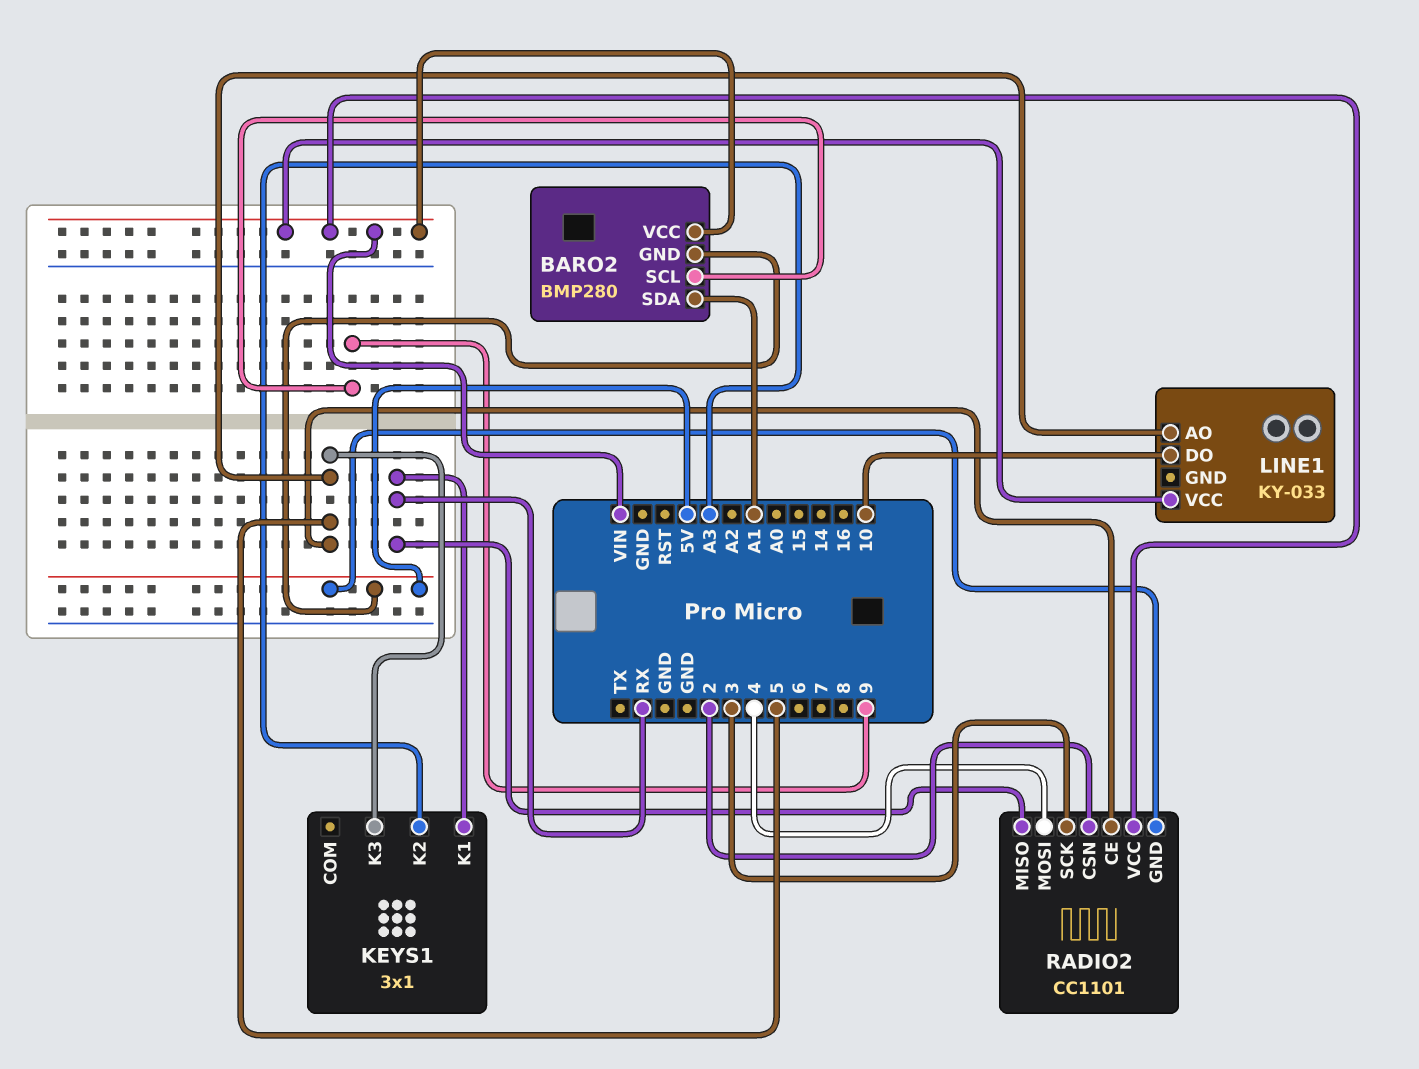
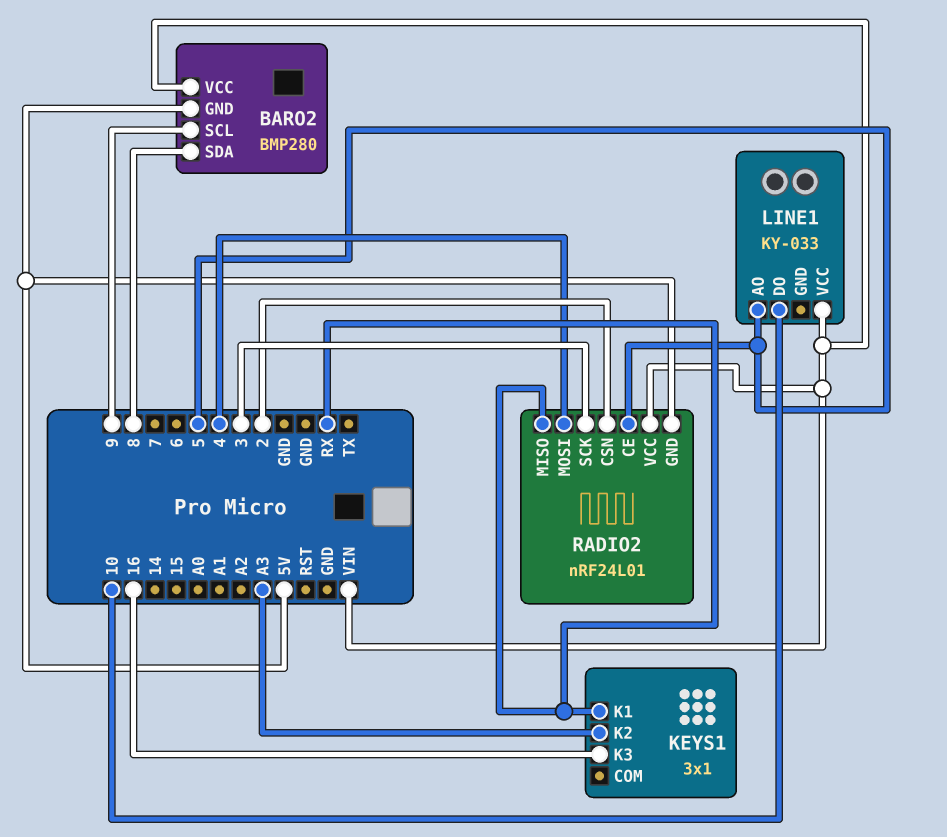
BARO2 pin SDA: A1 -> 8
KEYS1 pin K3: 5 -> 16
RADIO2: CC1101 -> nRF24L01

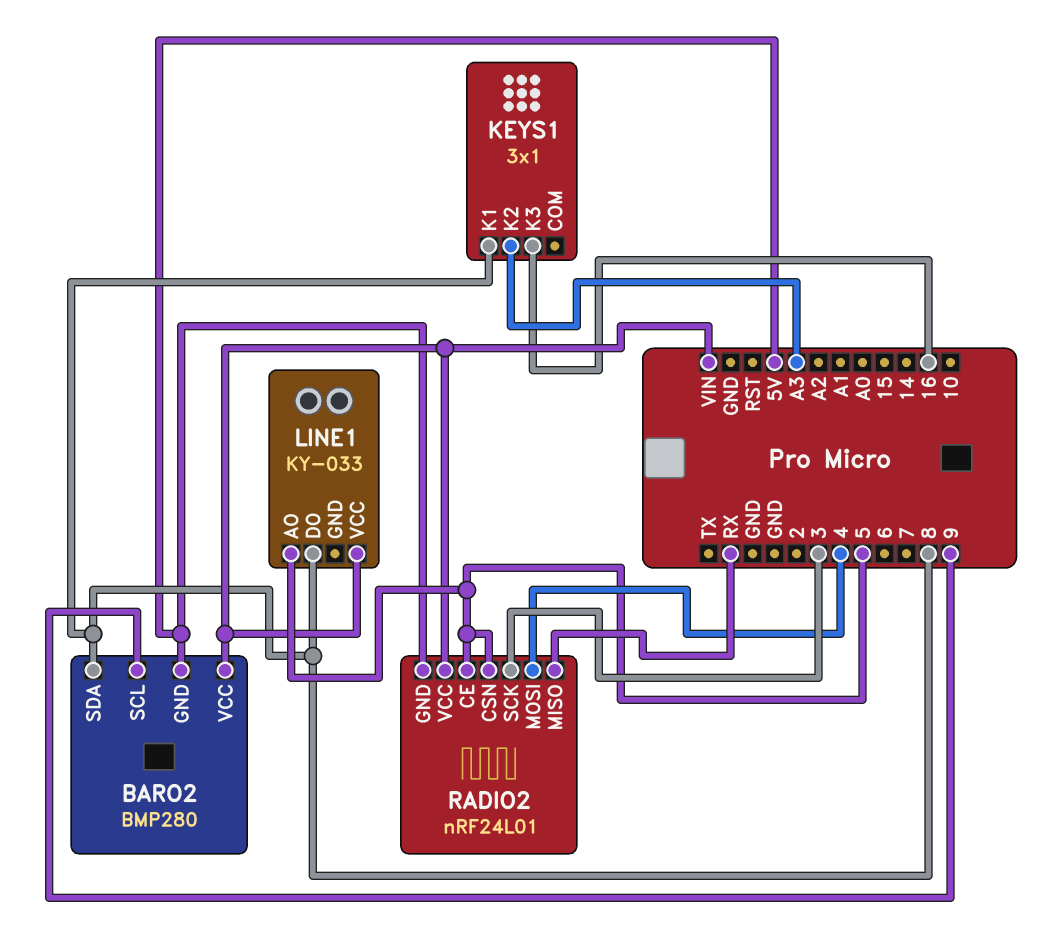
KEYS1 pin K1: RX -> 8
LINE1 pin DO: 10 -> 8
RADIO2 pin CSN: 2 -> 5

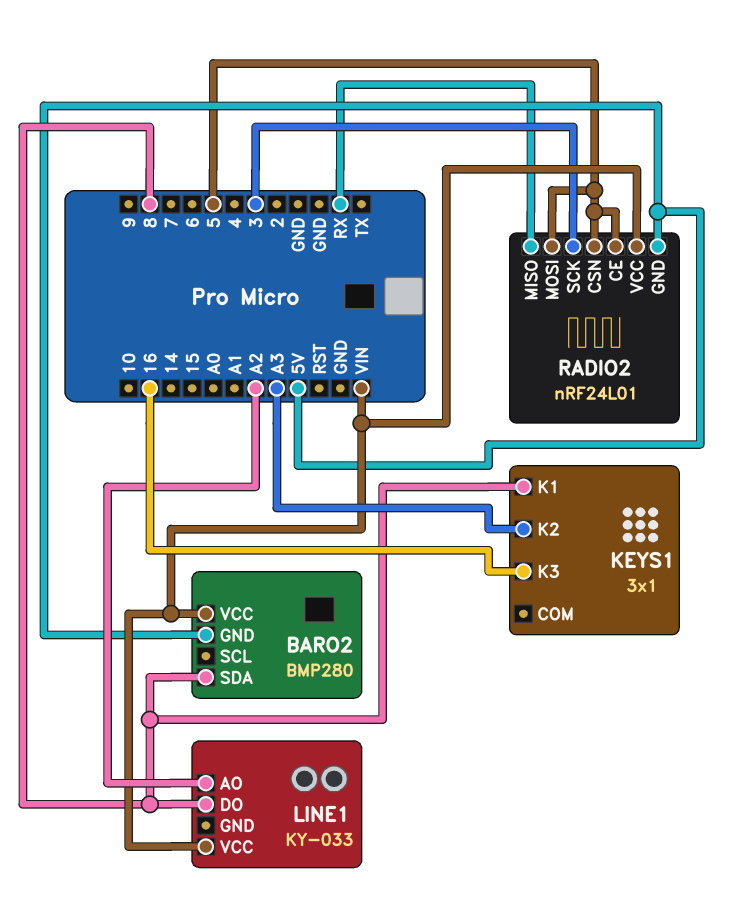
BARO2 pin SCL: 9 -> none
LINE1 pin AO: 5 -> A2
RADIO2 pin MOSI: 4 -> 5

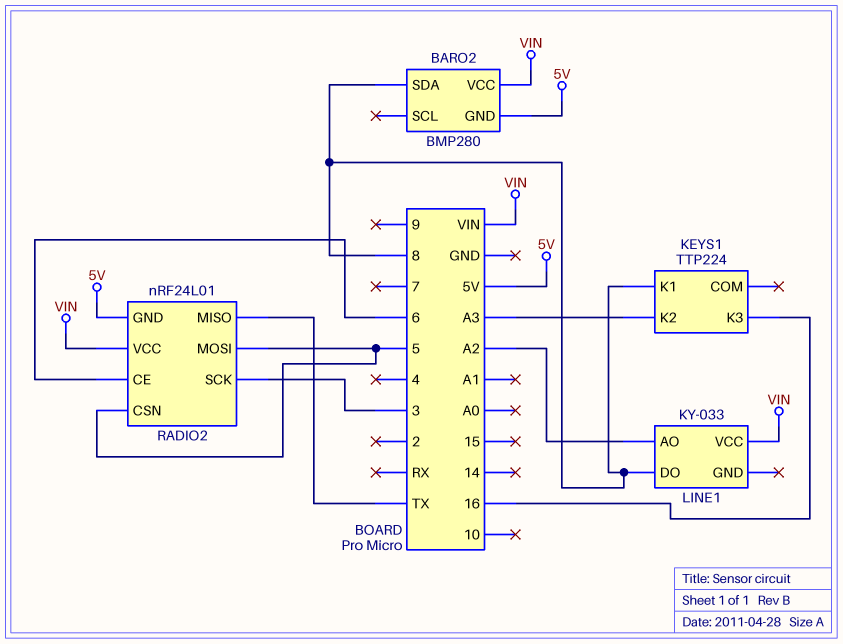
KEYS1: 3x1 -> TTP224
RADIO2 pin CE: 5 -> 6
RADIO2 pin MISO: RX -> TX

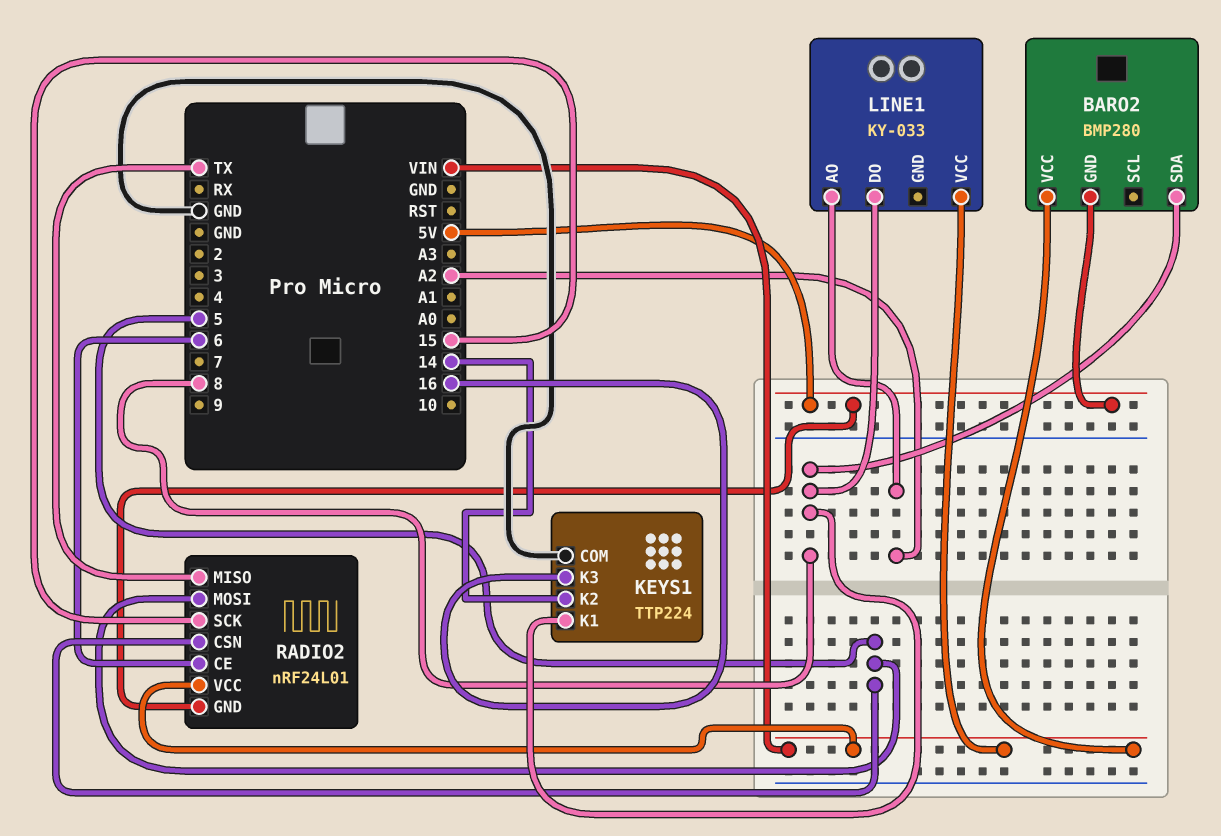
KEYS1 pin COM: none -> GND
KEYS1 pin K2: A3 -> 14
RADIO2 pin SCK: 3 -> 15

